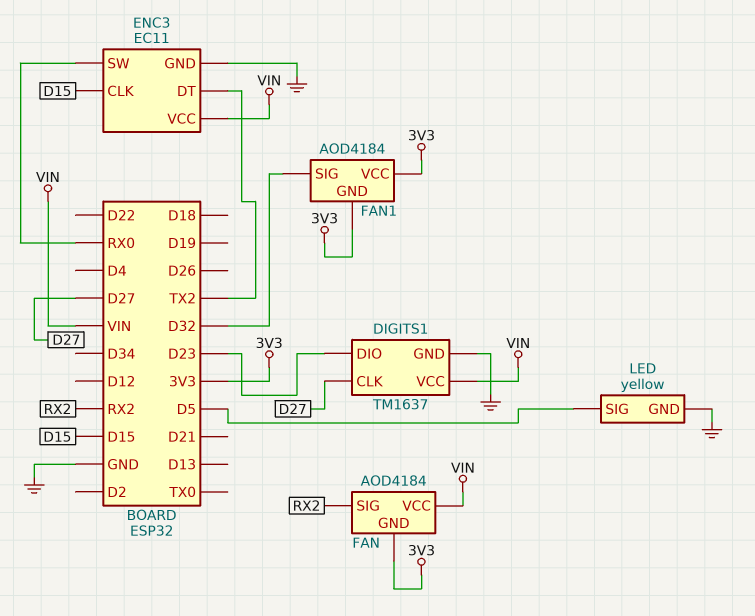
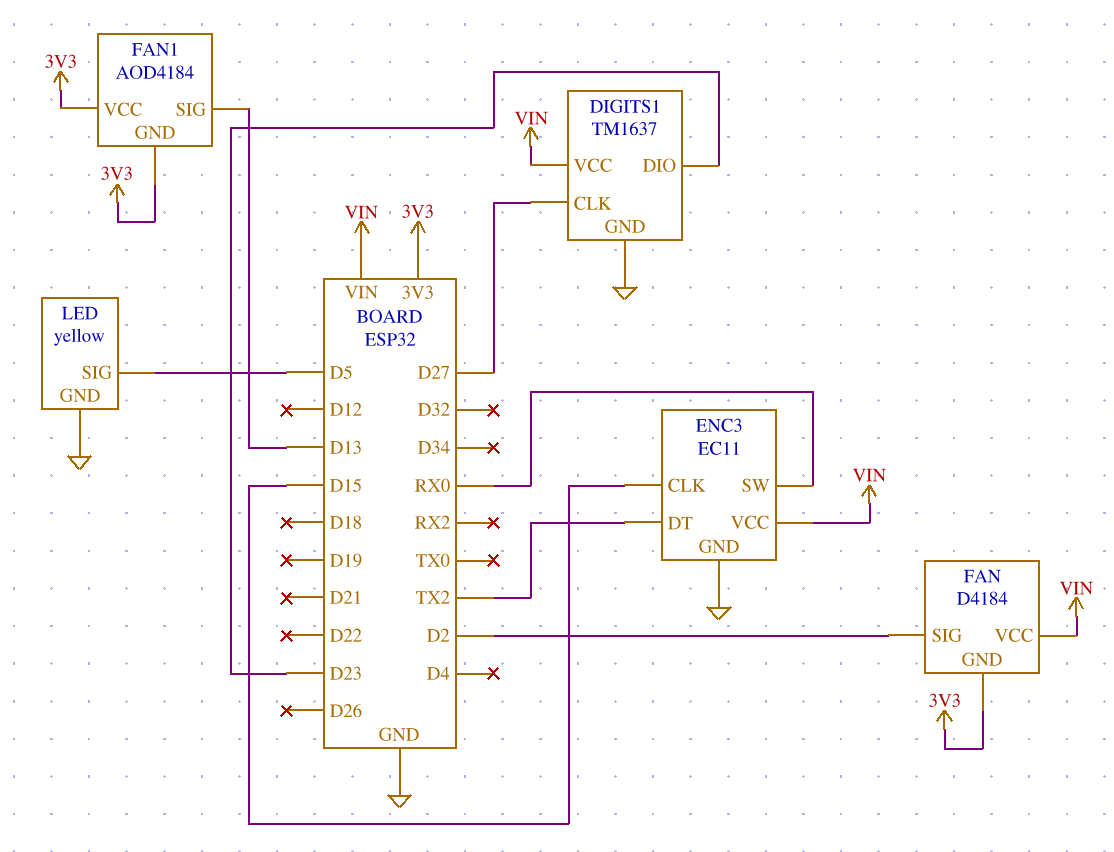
FAN: AOD4184 -> D4184
FAN pin SIG: RX2 -> D2
FAN1 pin SIG: D32 -> D13

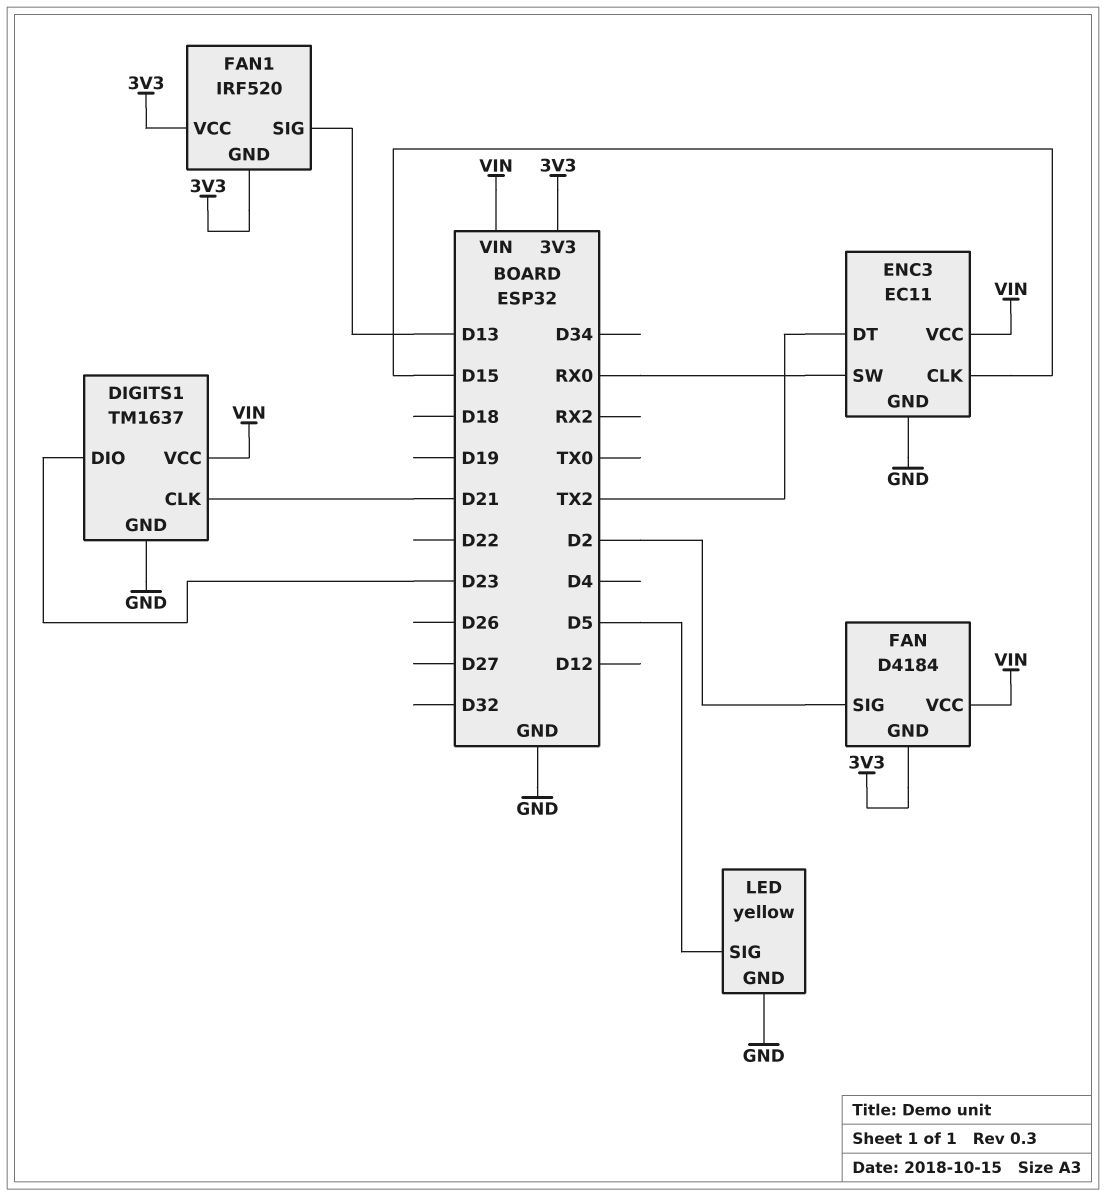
DIGITS1 pin CLK: D27 -> D21
FAN1: AOD4184 -> IRF520

